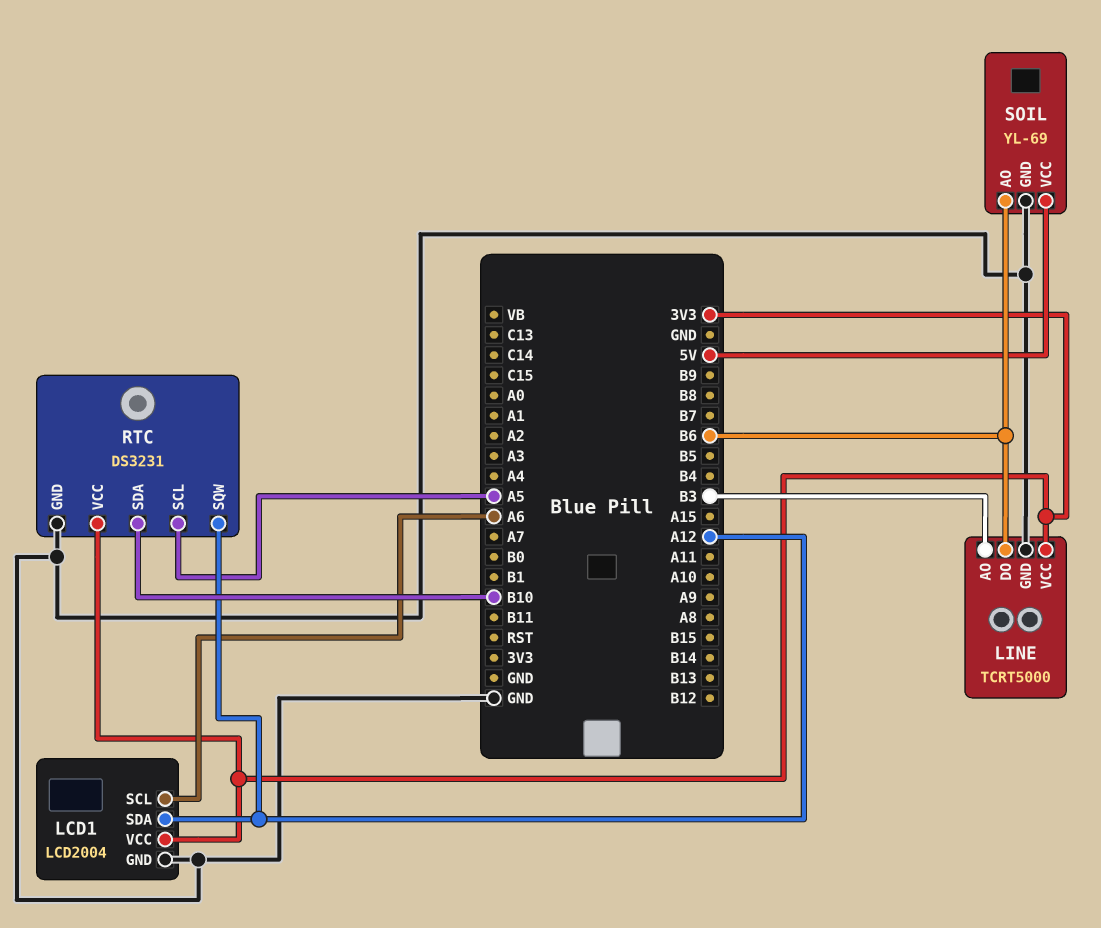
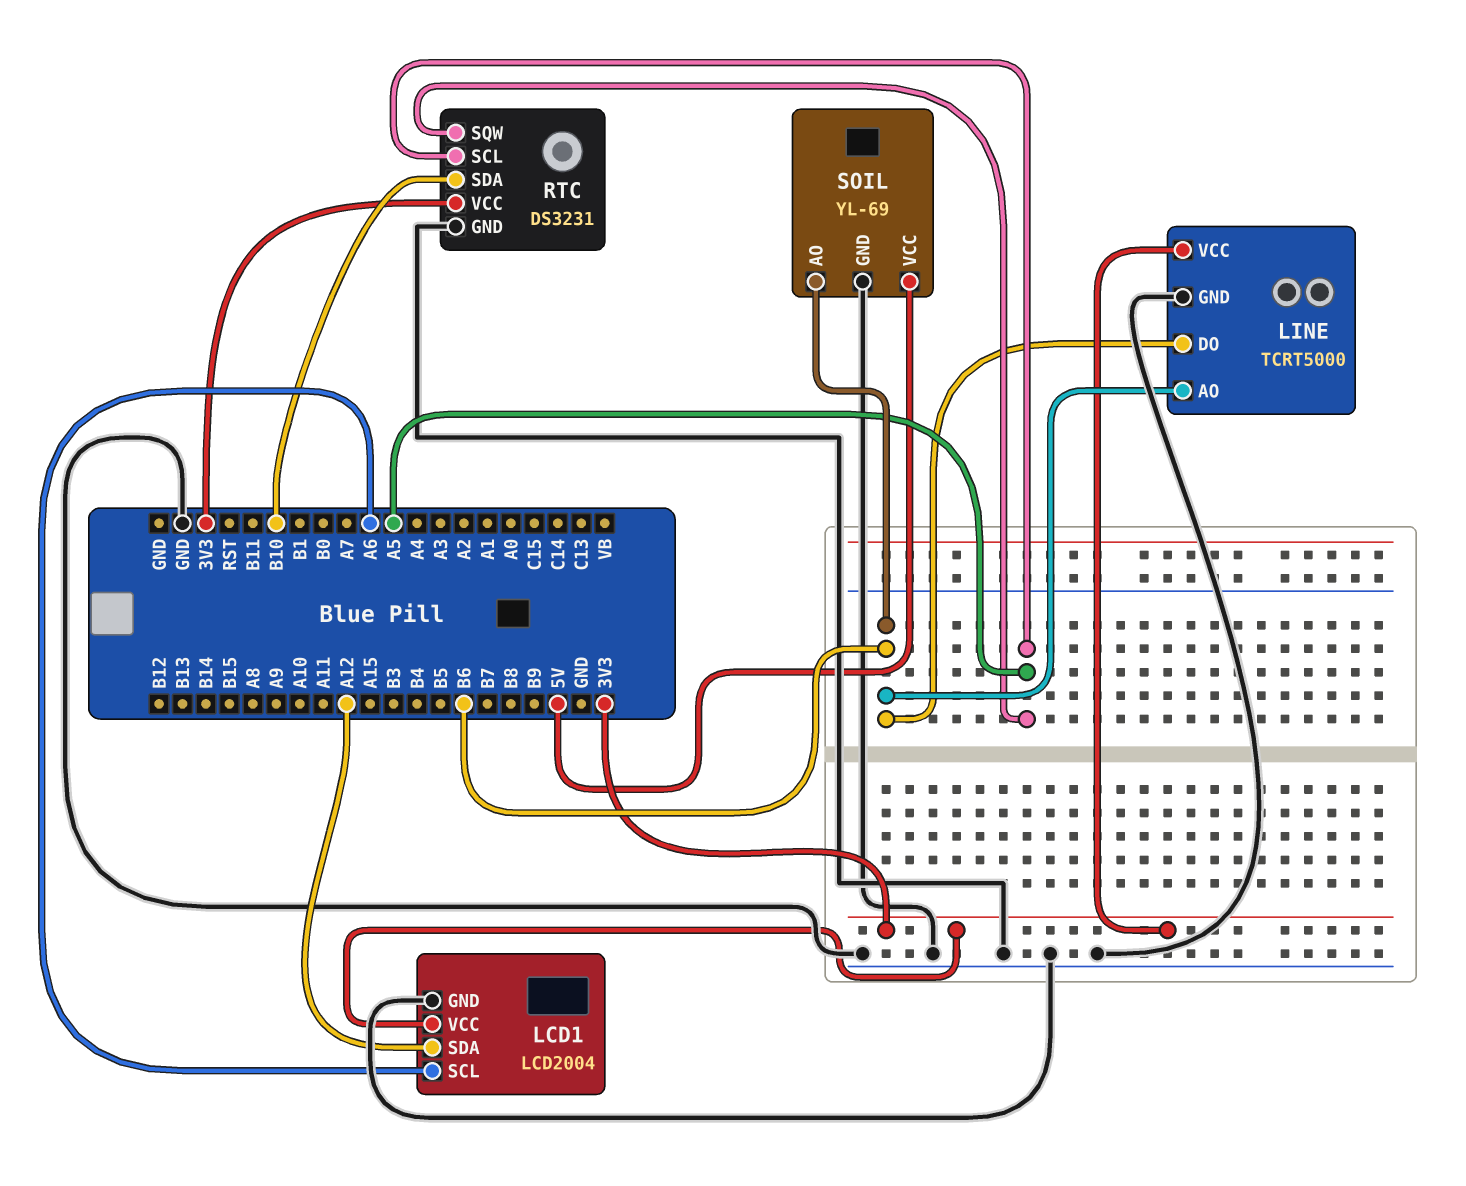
LINE pin AO: B3 -> B6
RTC pin SQW: A12 -> A5

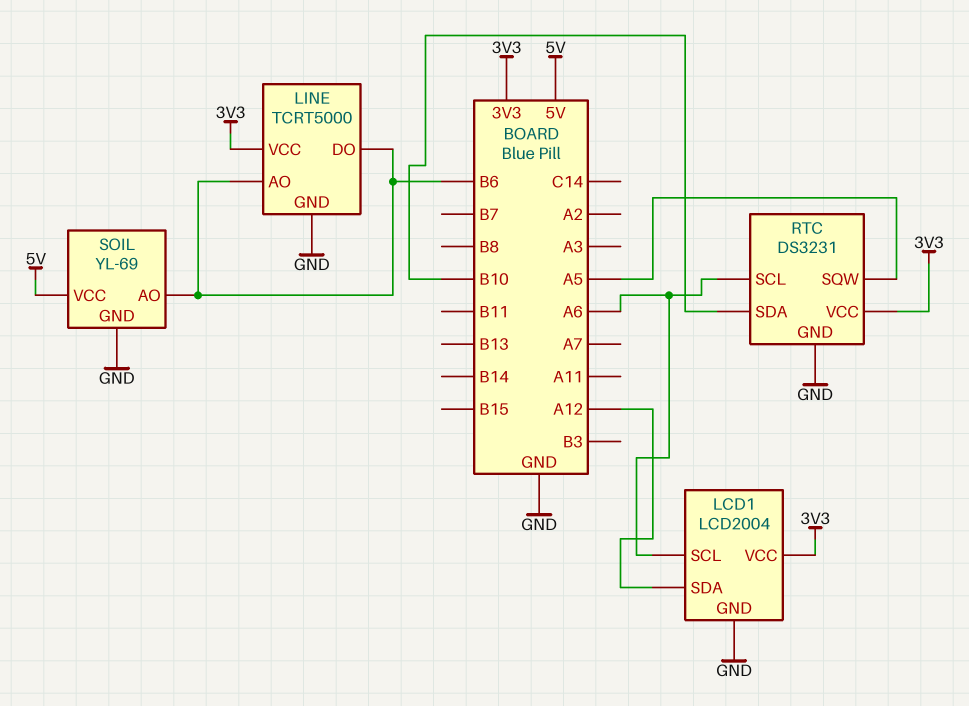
RTC pin SCL: A5 -> A6

